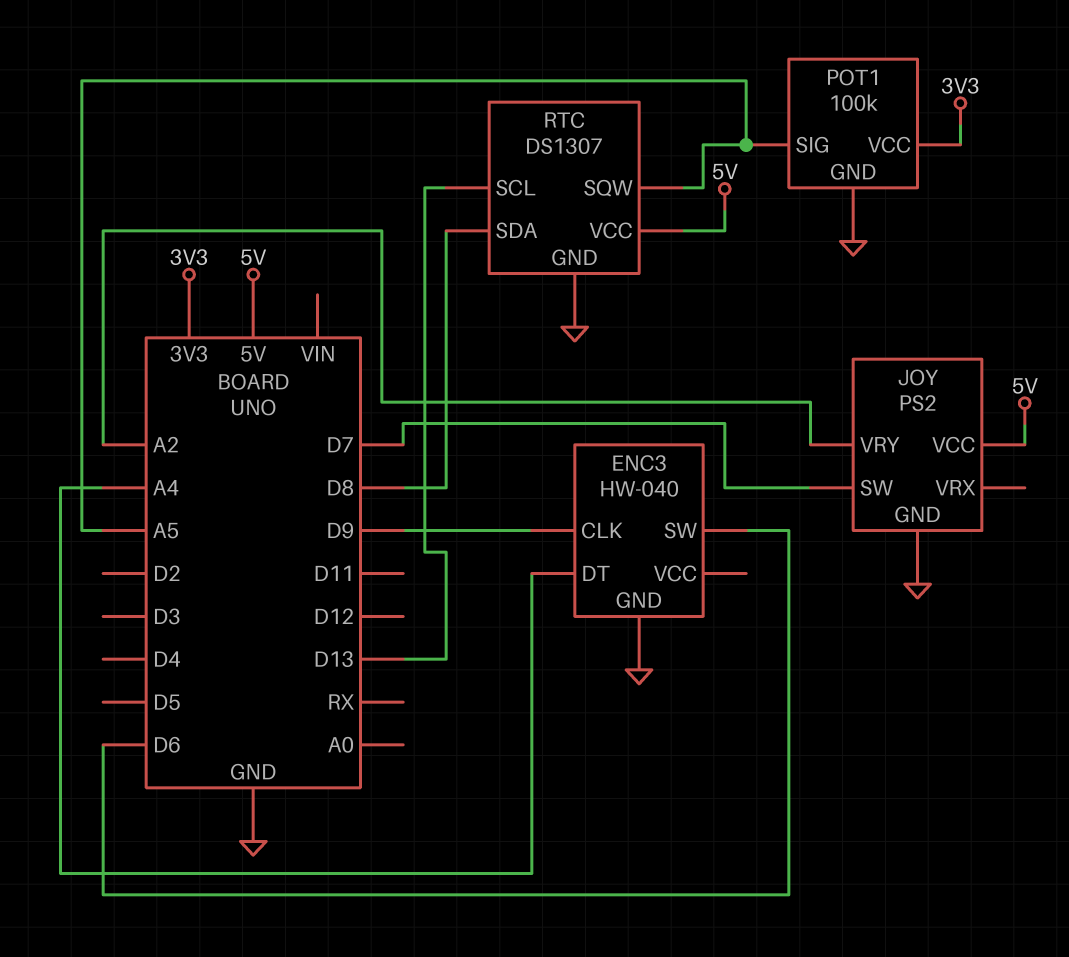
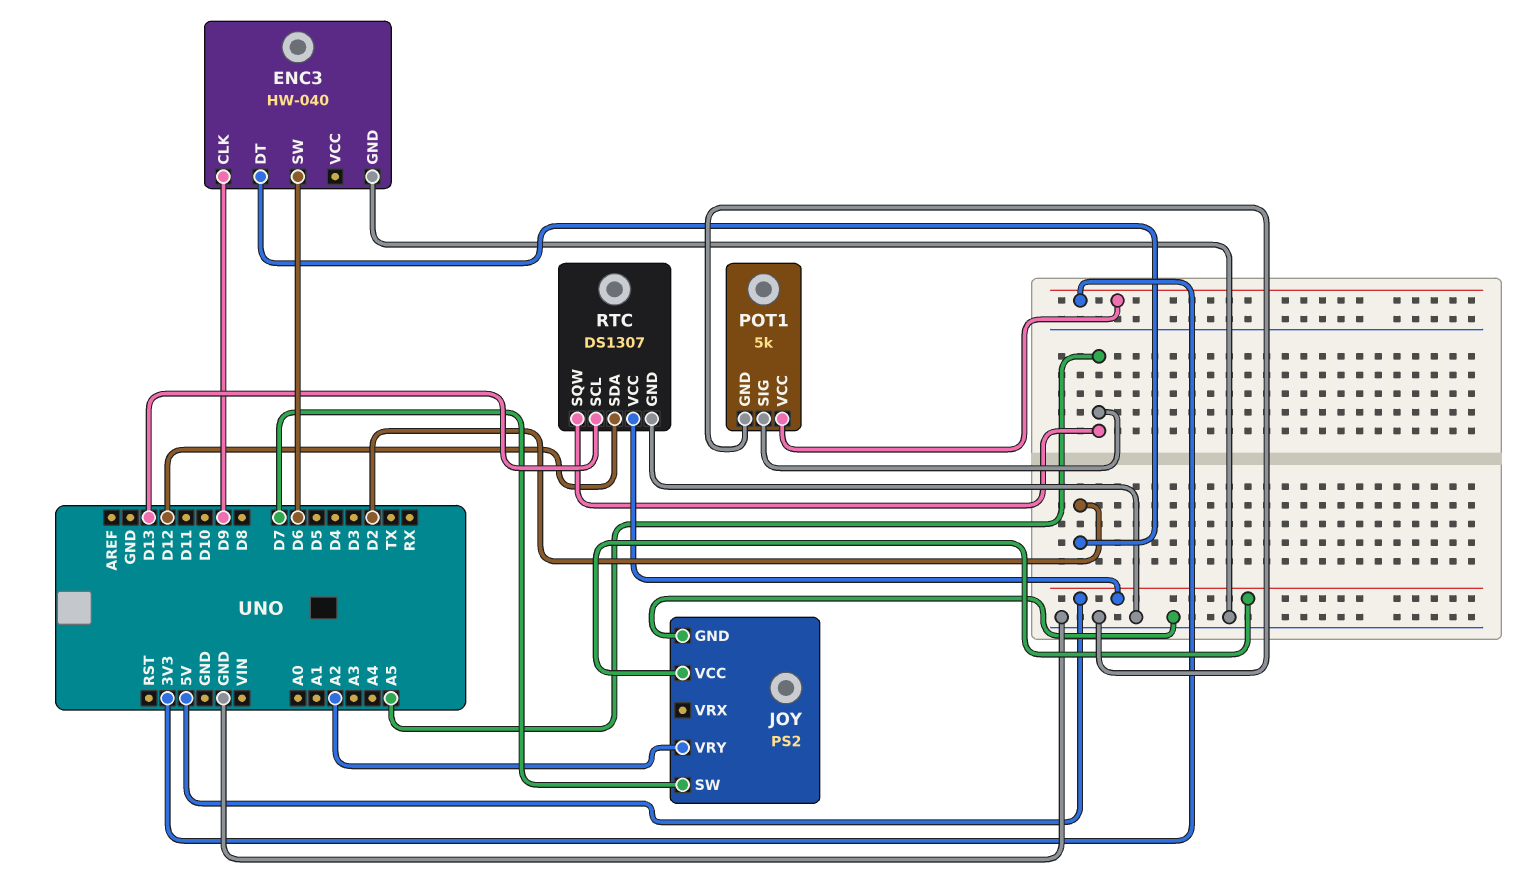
ENC3 pin DT: A4 -> D2
POT1: 100k -> 5k
RTC pin SDA: D8 -> D12

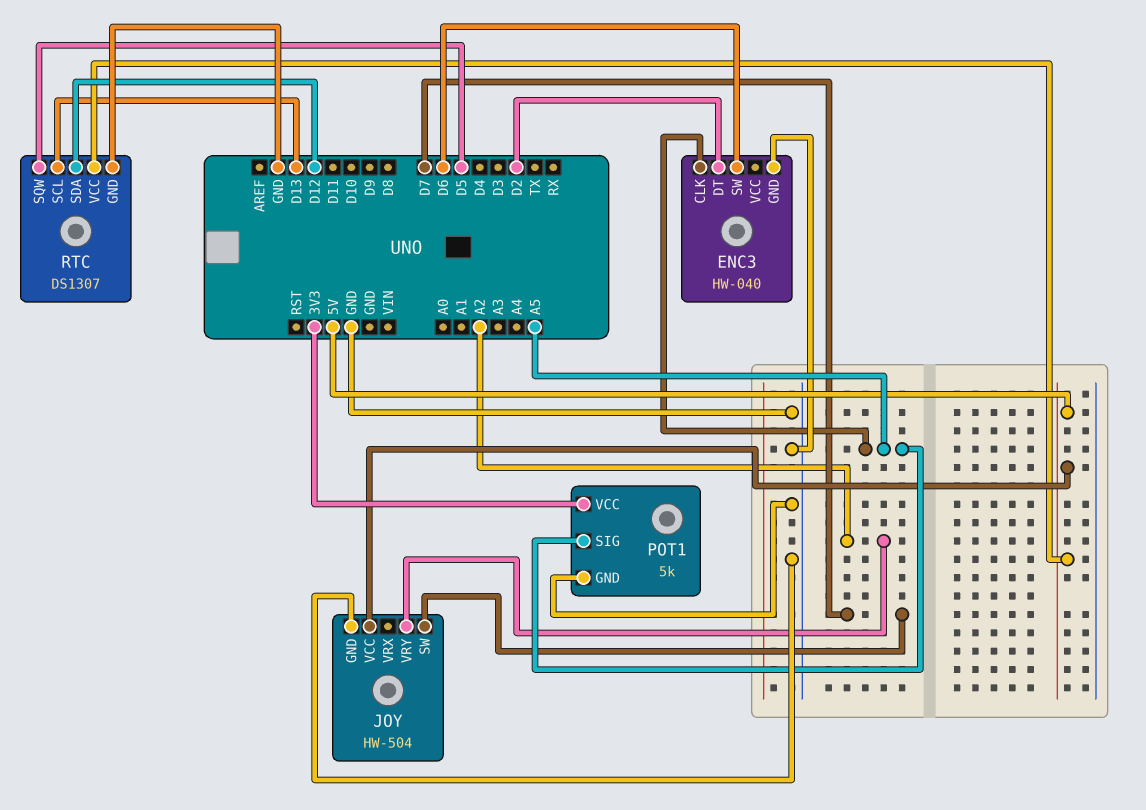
ENC3 pin CLK: D9 -> A5
JOY: PS2 -> HW-504
RTC pin SQW: A5 -> D5

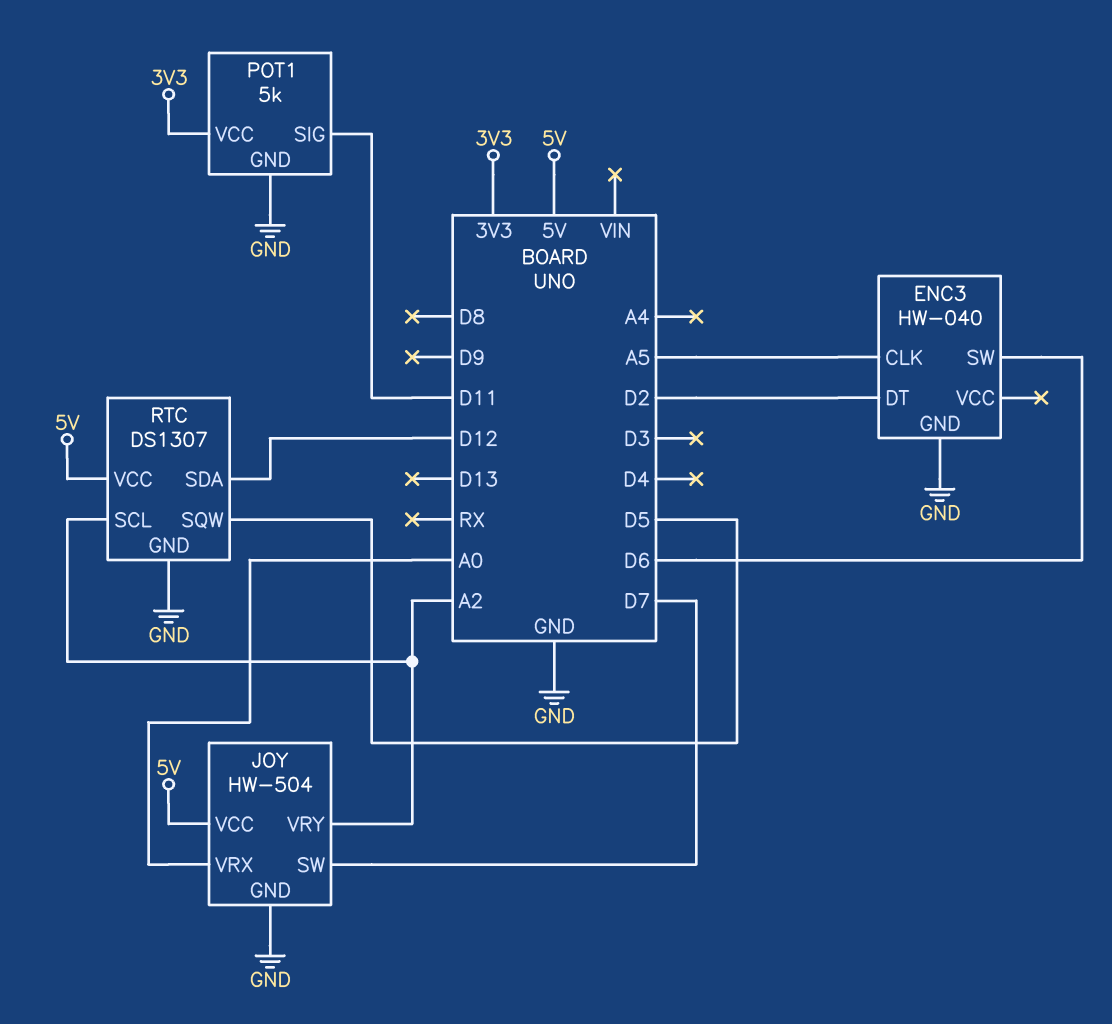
JOY pin VRX: none -> A0
POT1 pin SIG: A5 -> D11
RTC pin SCL: D13 -> A2

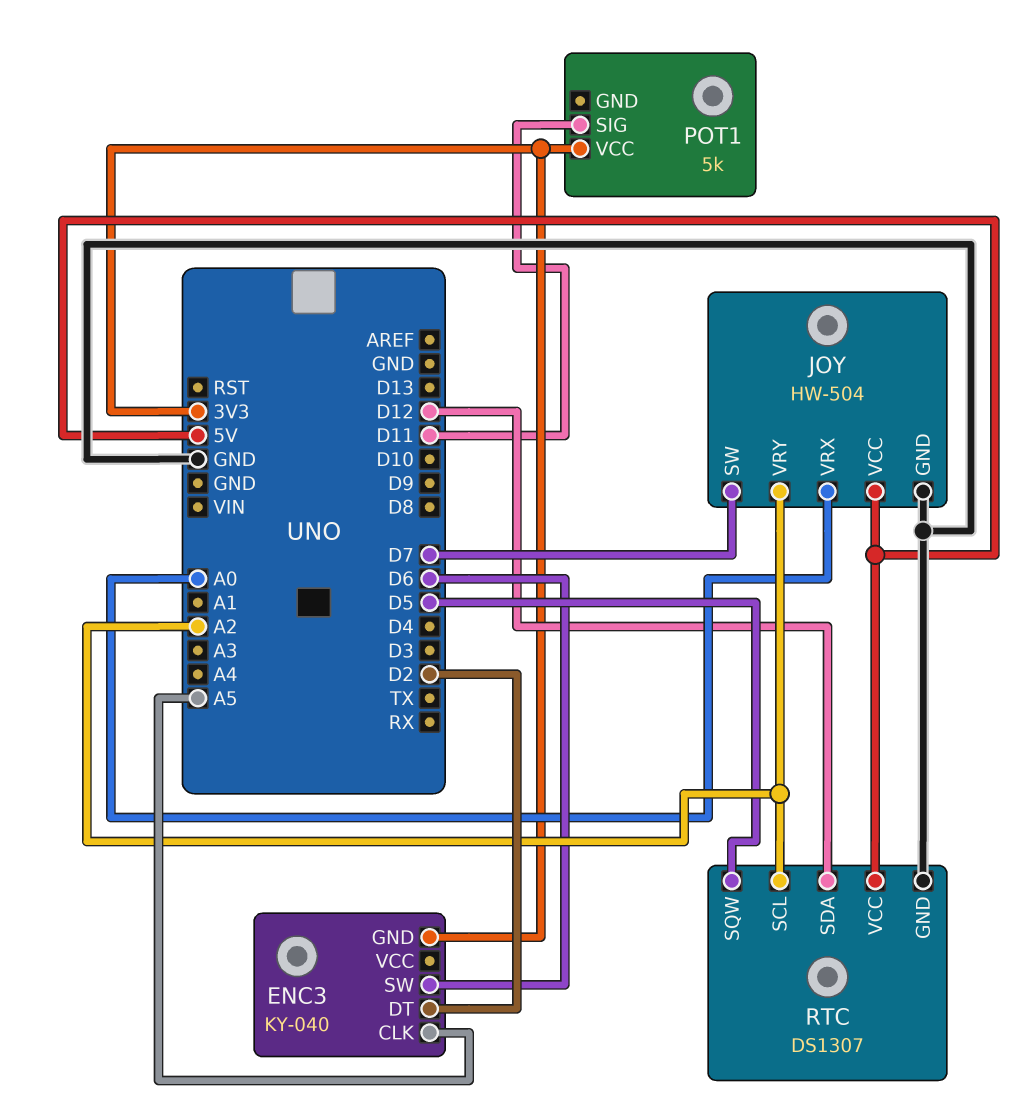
ENC3: HW-040 -> KY-040
ENC3 pin GND: GND -> 3V3
POT1 pin GND: GND -> none

